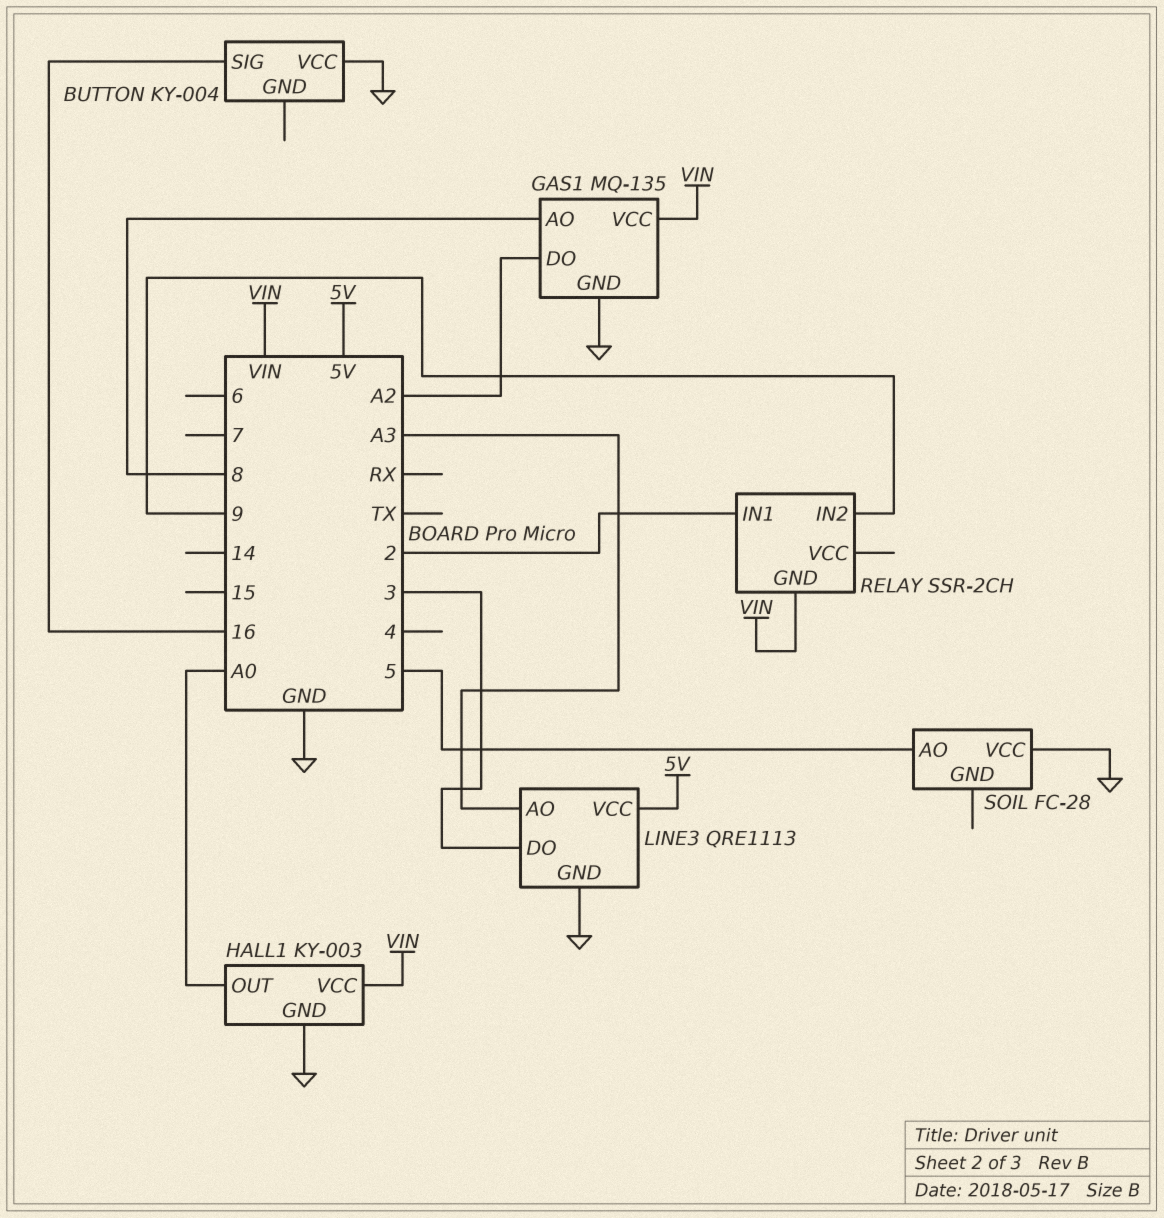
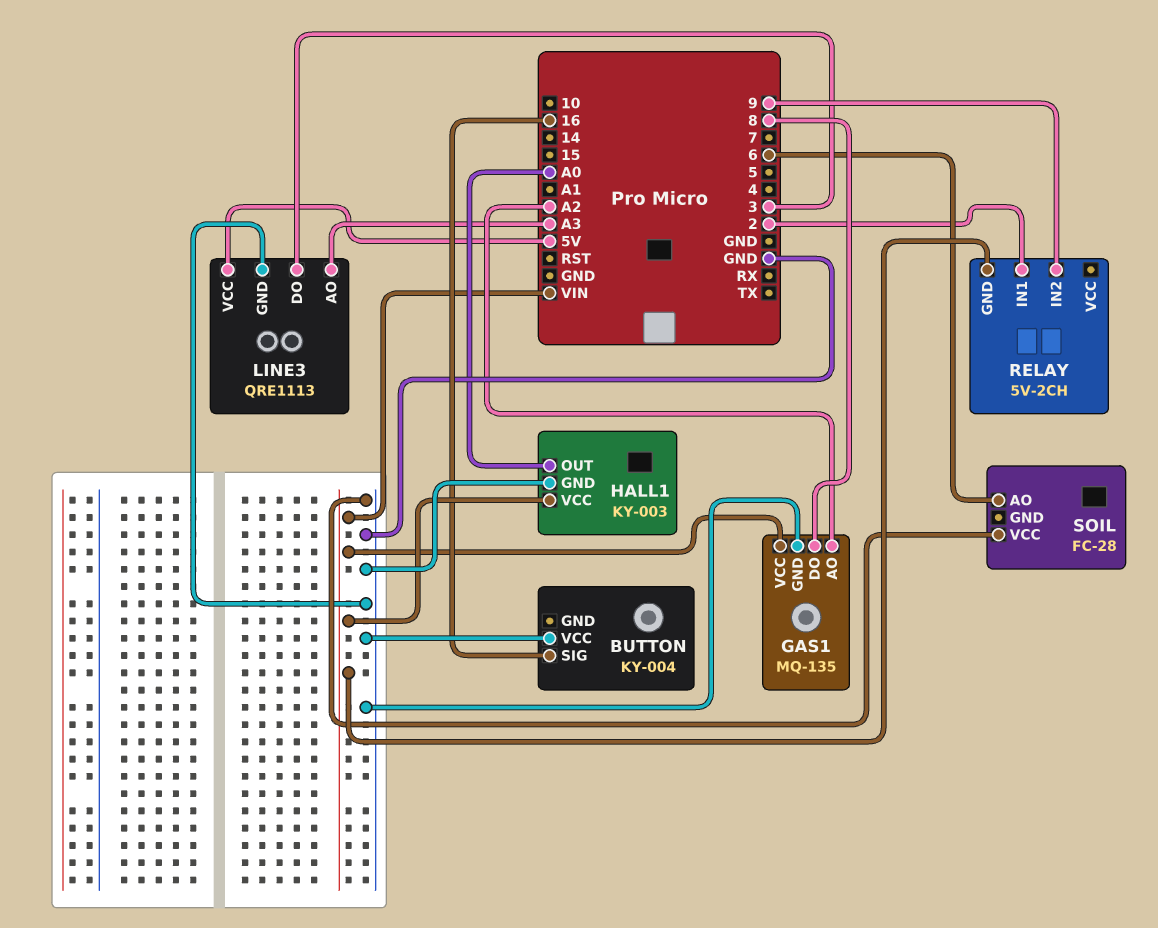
GAS1 pin AO: 8 -> A2
GAS1 pin DO: A2 -> 8
RELAY: SSR-2CH -> 5V-2CH
SOIL pin AO: 5 -> 6

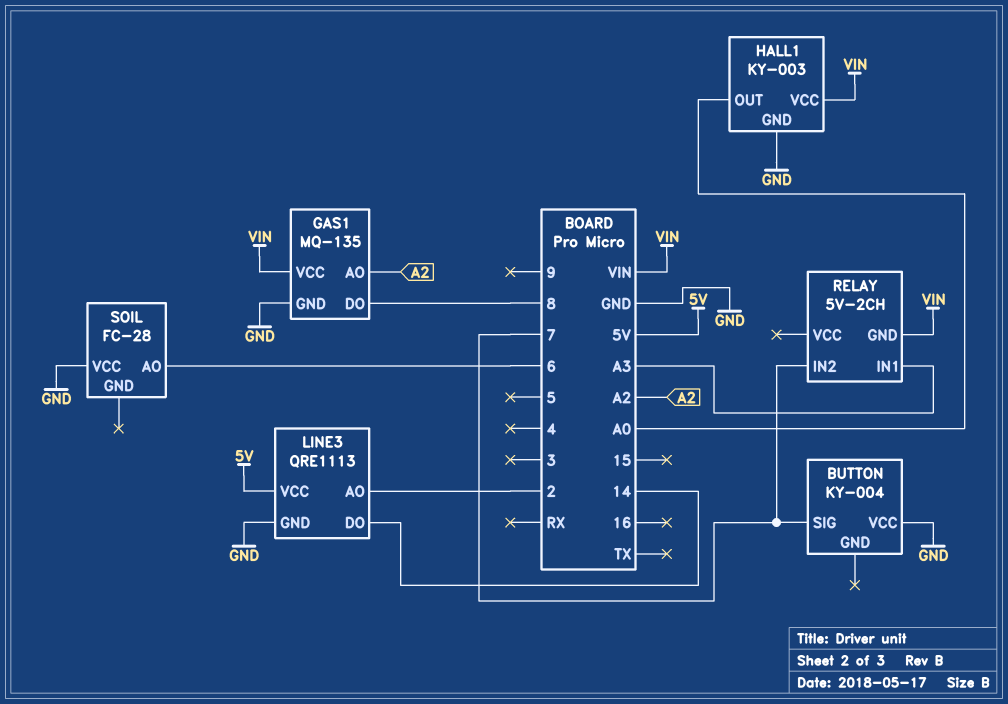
BUTTON pin SIG: 16 -> 7
LINE3 pin AO: A3 -> 2
LINE3 pin DO: 3 -> 14
RELAY pin IN1: 2 -> A3
RELAY pin IN2: 9 -> 7

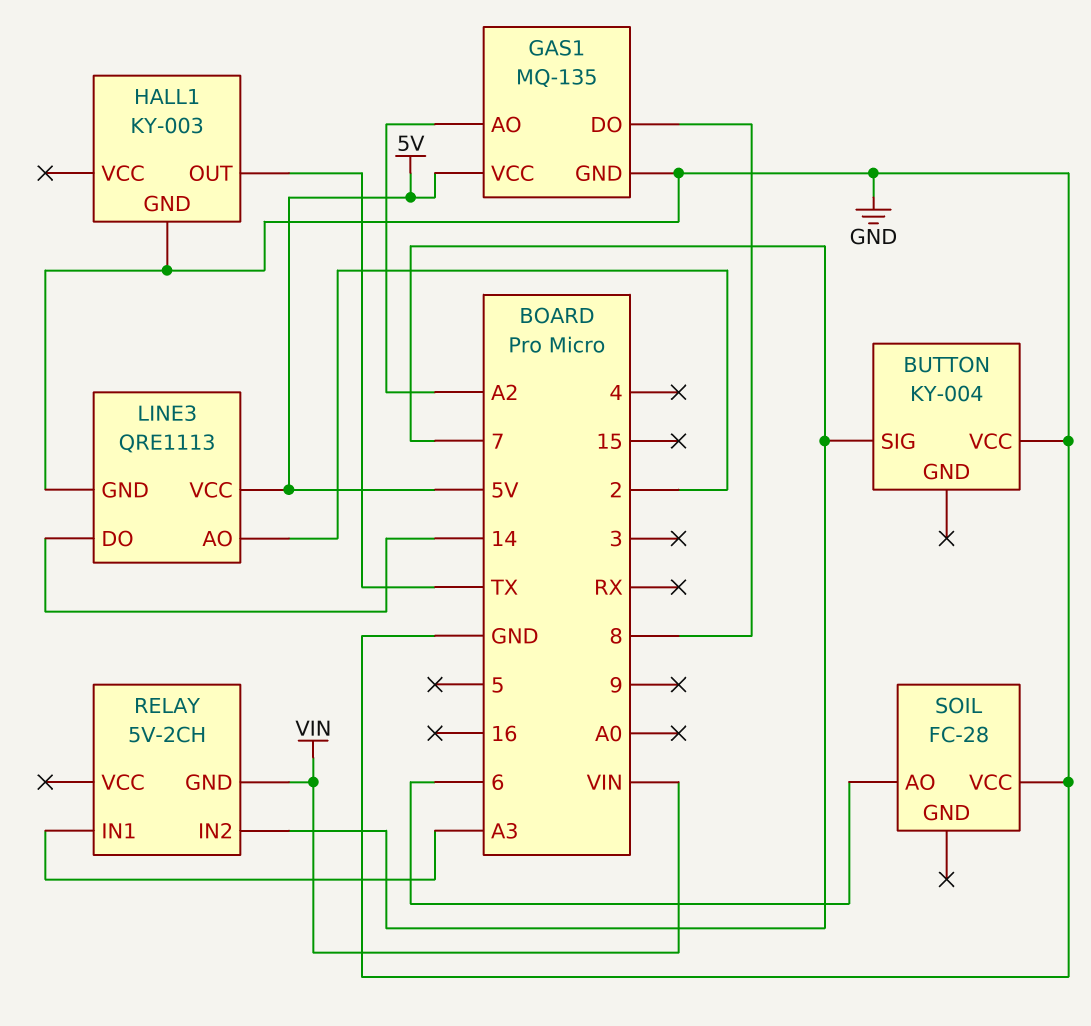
GAS1 pin VCC: VIN -> 5V
HALL1 pin OUT: A0 -> TX
HALL1 pin VCC: VIN -> none

